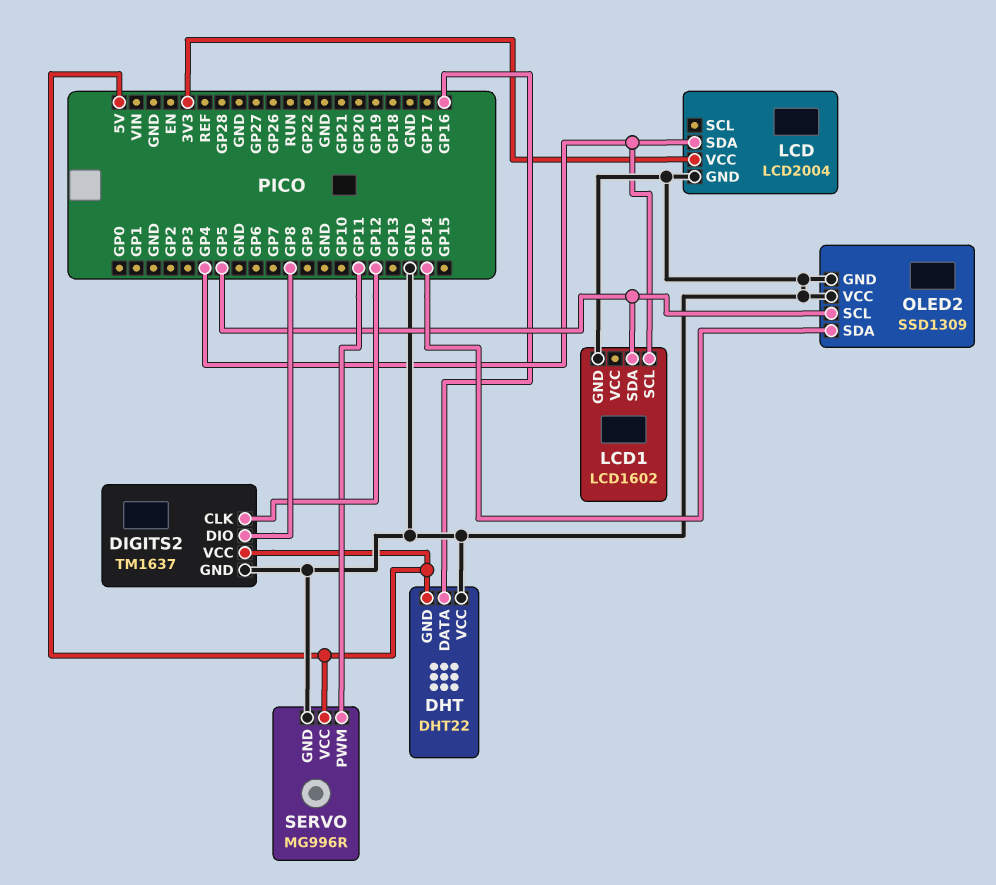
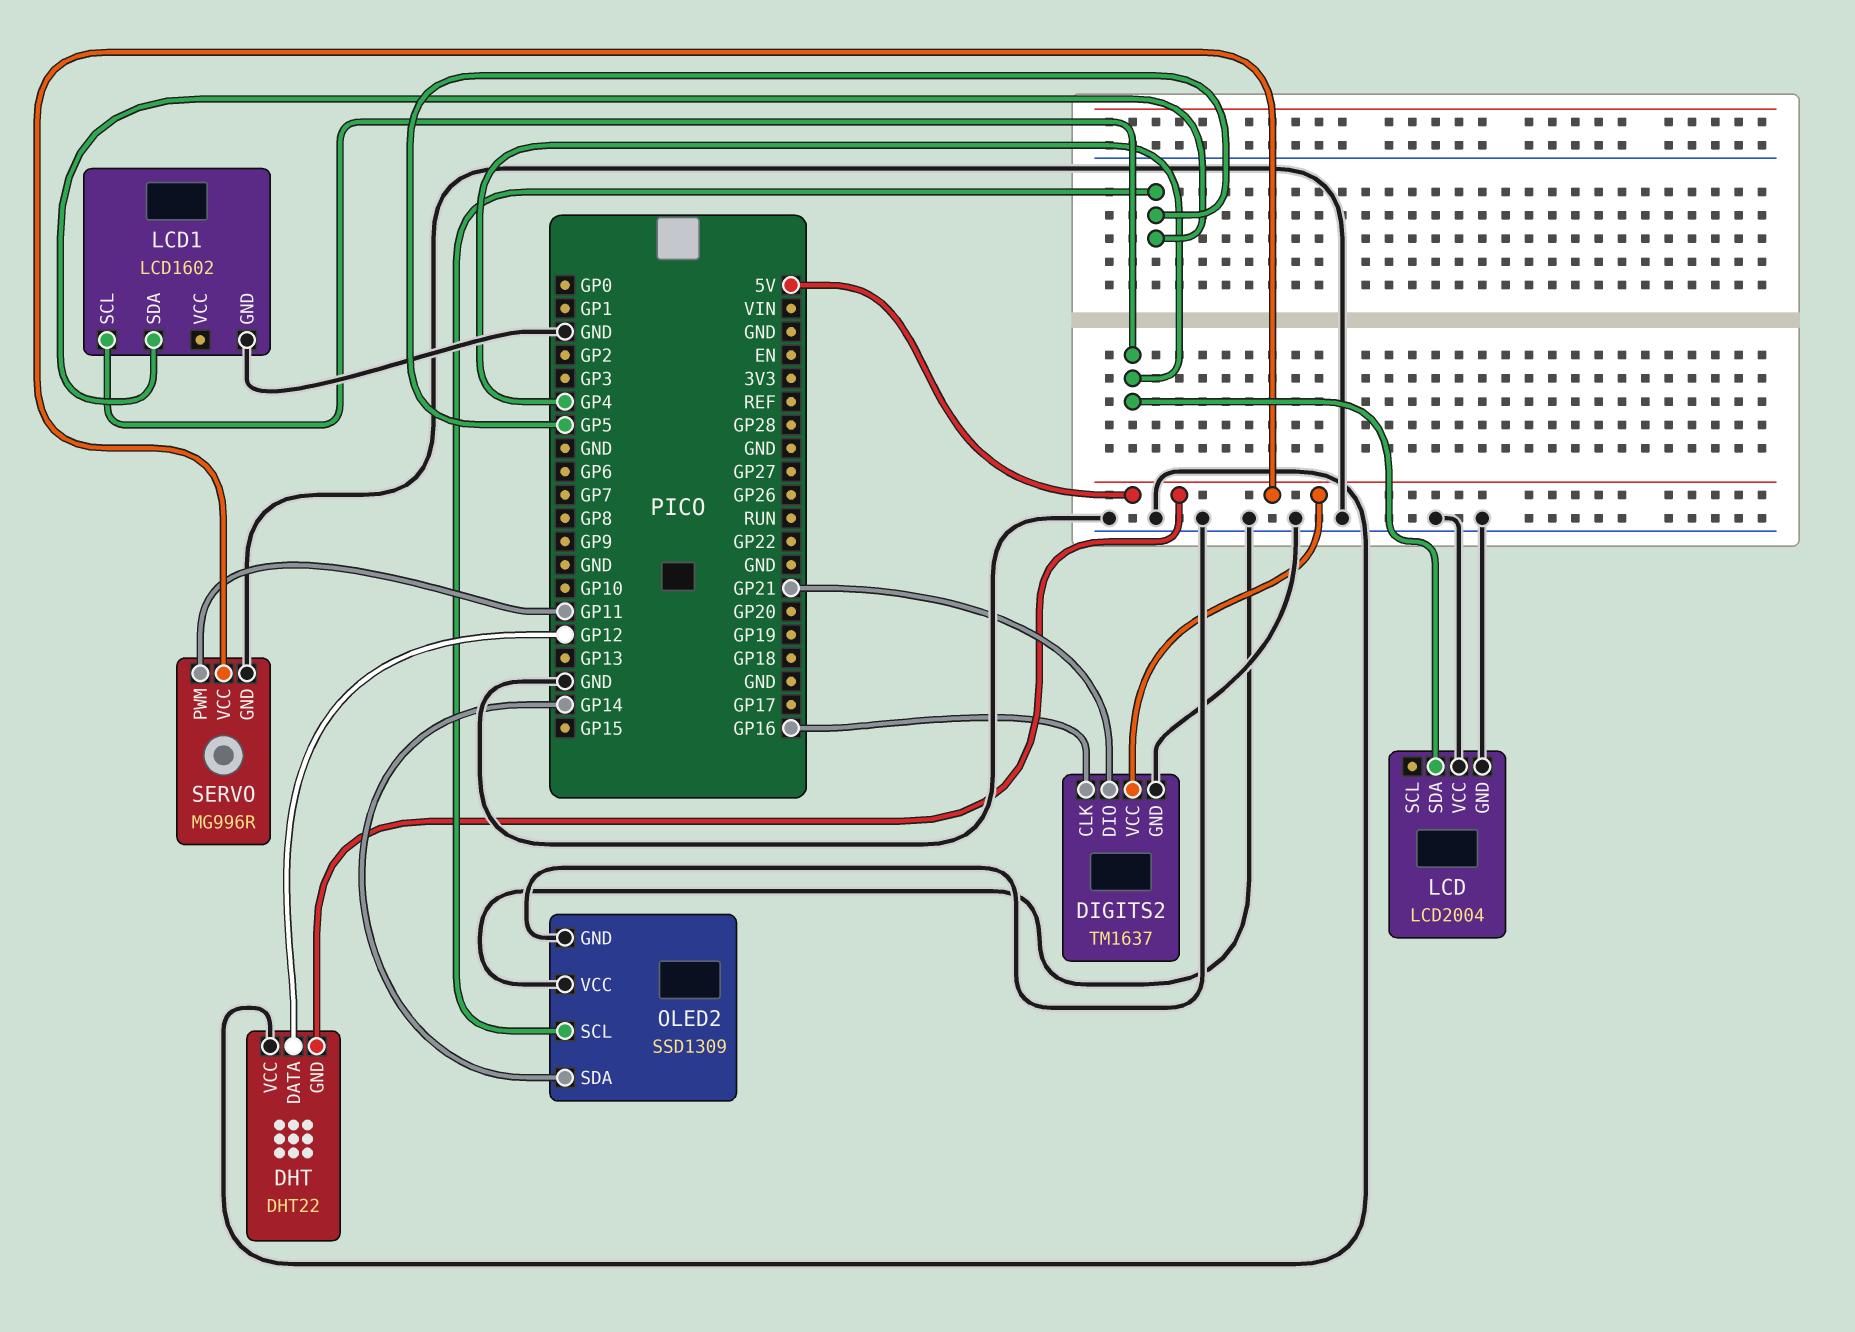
DHT pin DATA: GP16 -> GP12
DIGITS2 pin CLK: GP12 -> GP16
DIGITS2 pin DIO: GP8 -> GP21
LCD pin VCC: 3V3 -> GND

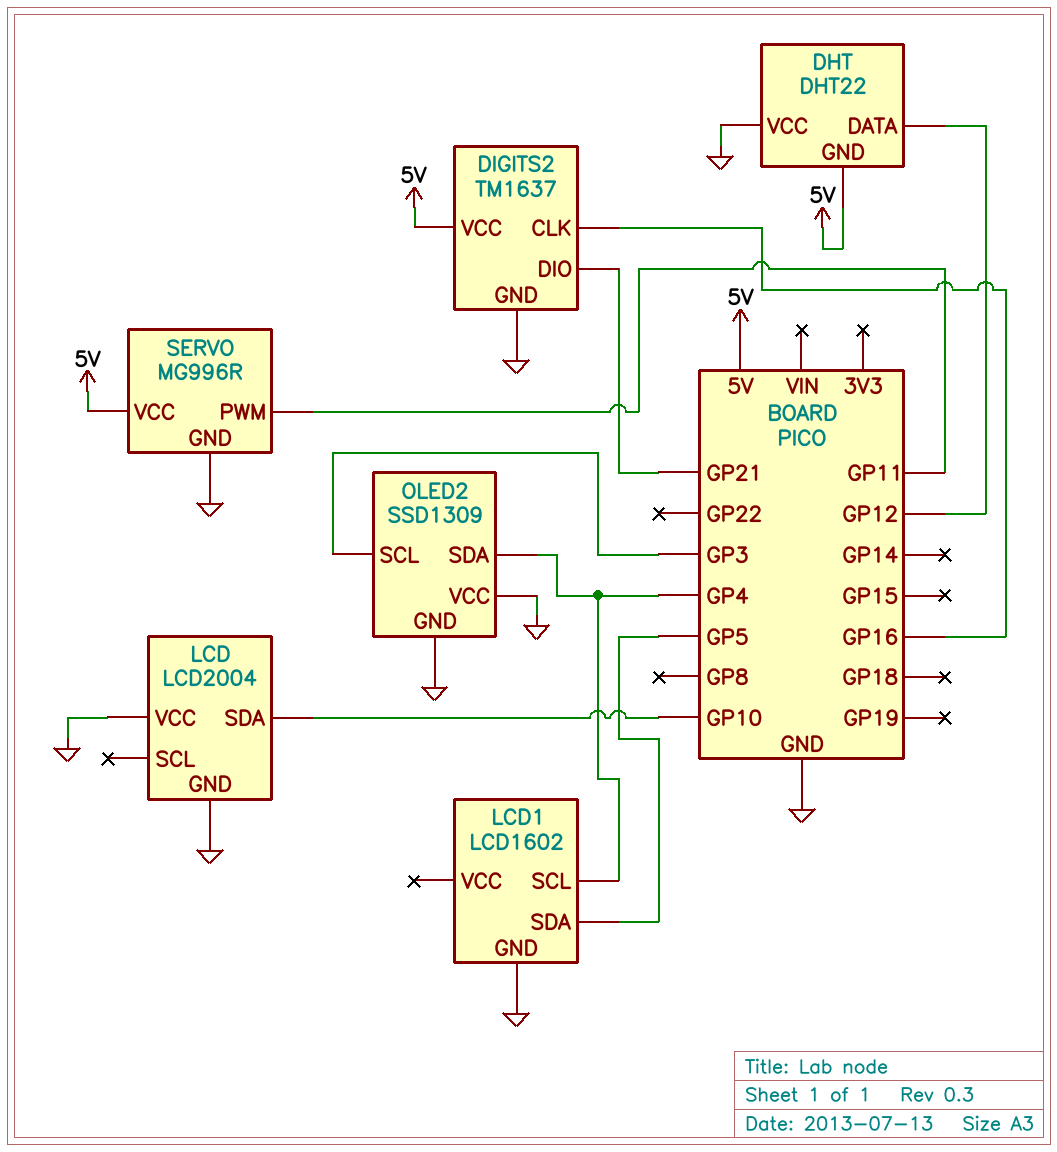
LCD pin SDA: GP4 -> GP10
OLED2 pin SCL: GP5 -> GP3
OLED2 pin SDA: GP14 -> GP4

